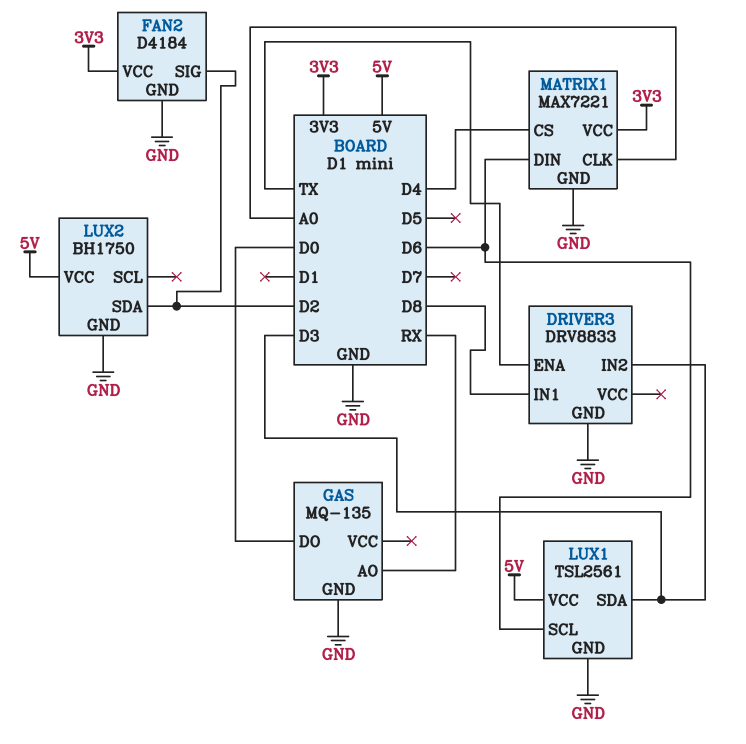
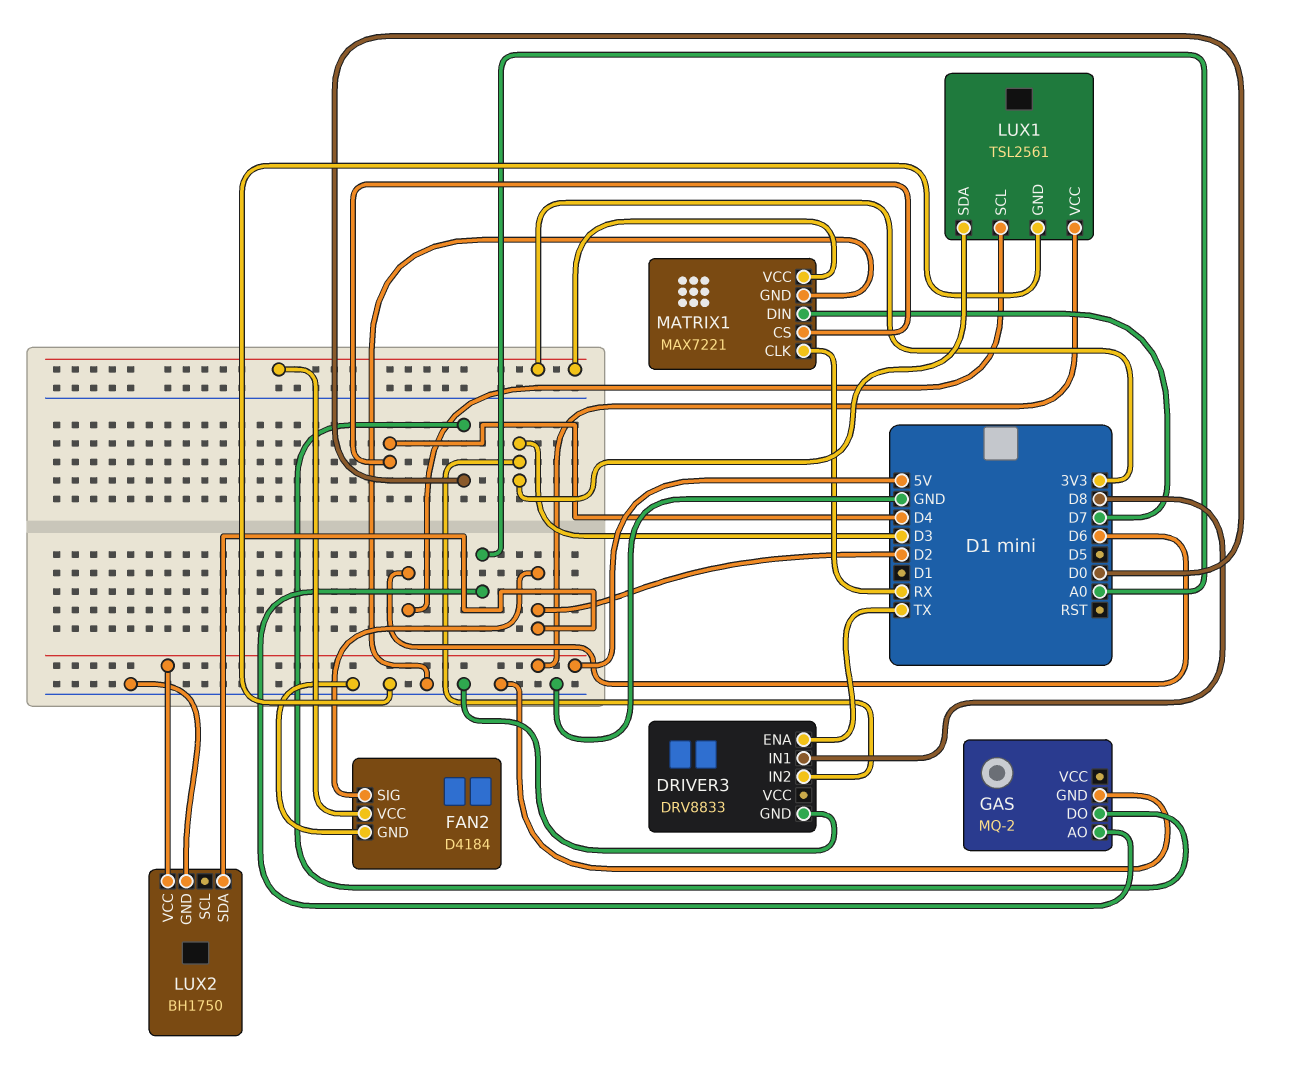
GAS: MQ-135 -> MQ-2
GAS pin AO: RX -> A0
MATRIX1 pin CLK: A0 -> RX
MATRIX1 pin DIN: D6 -> D7

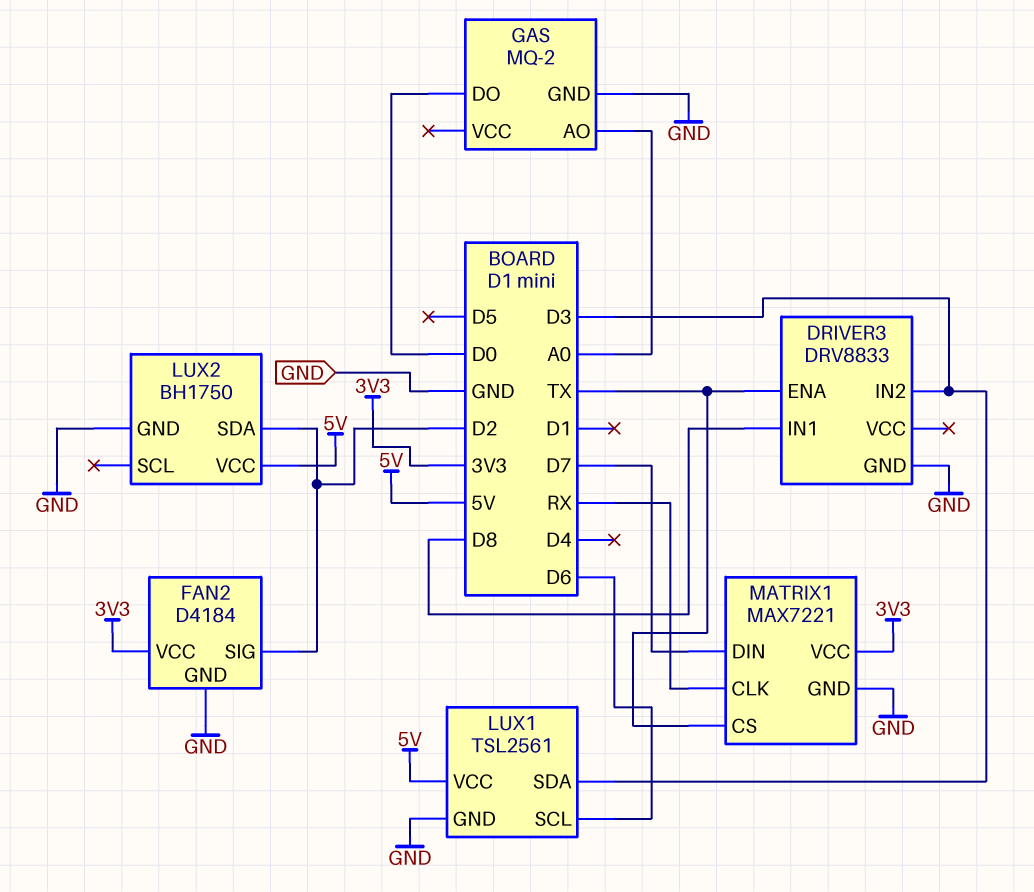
MATRIX1 pin CS: D4 -> TX

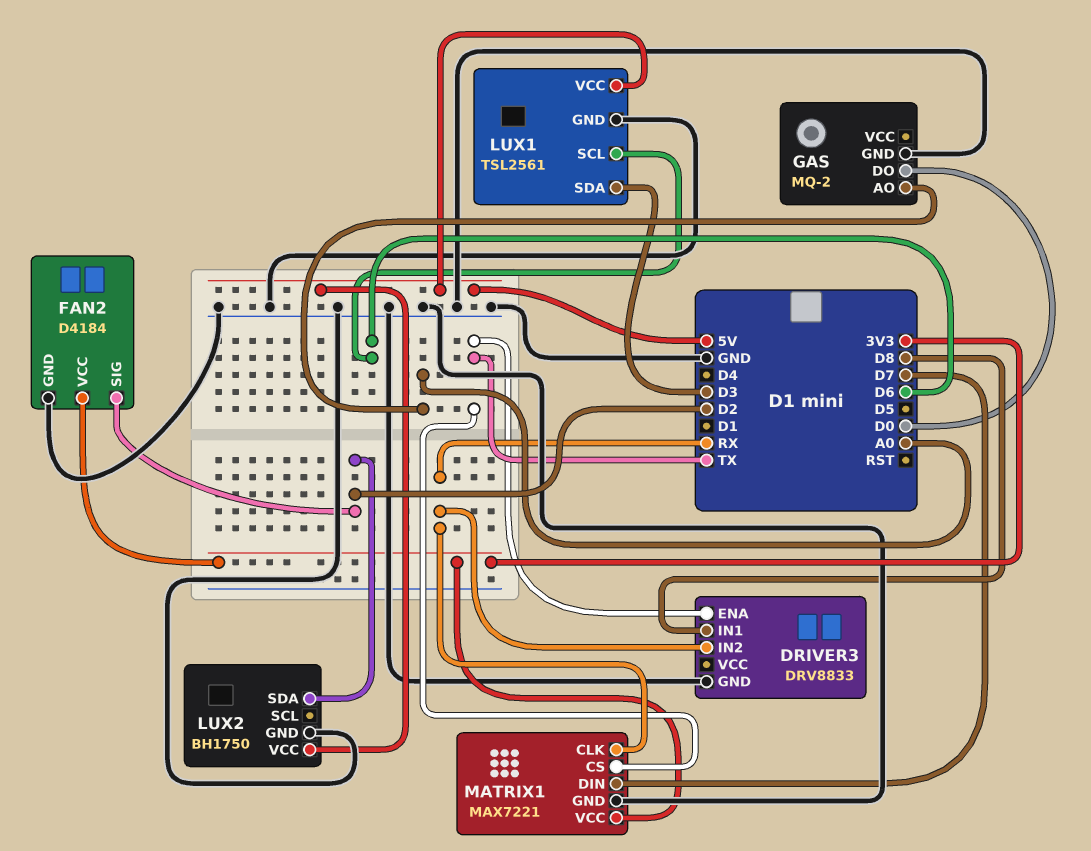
DRIVER3 pin IN2: D3 -> RX

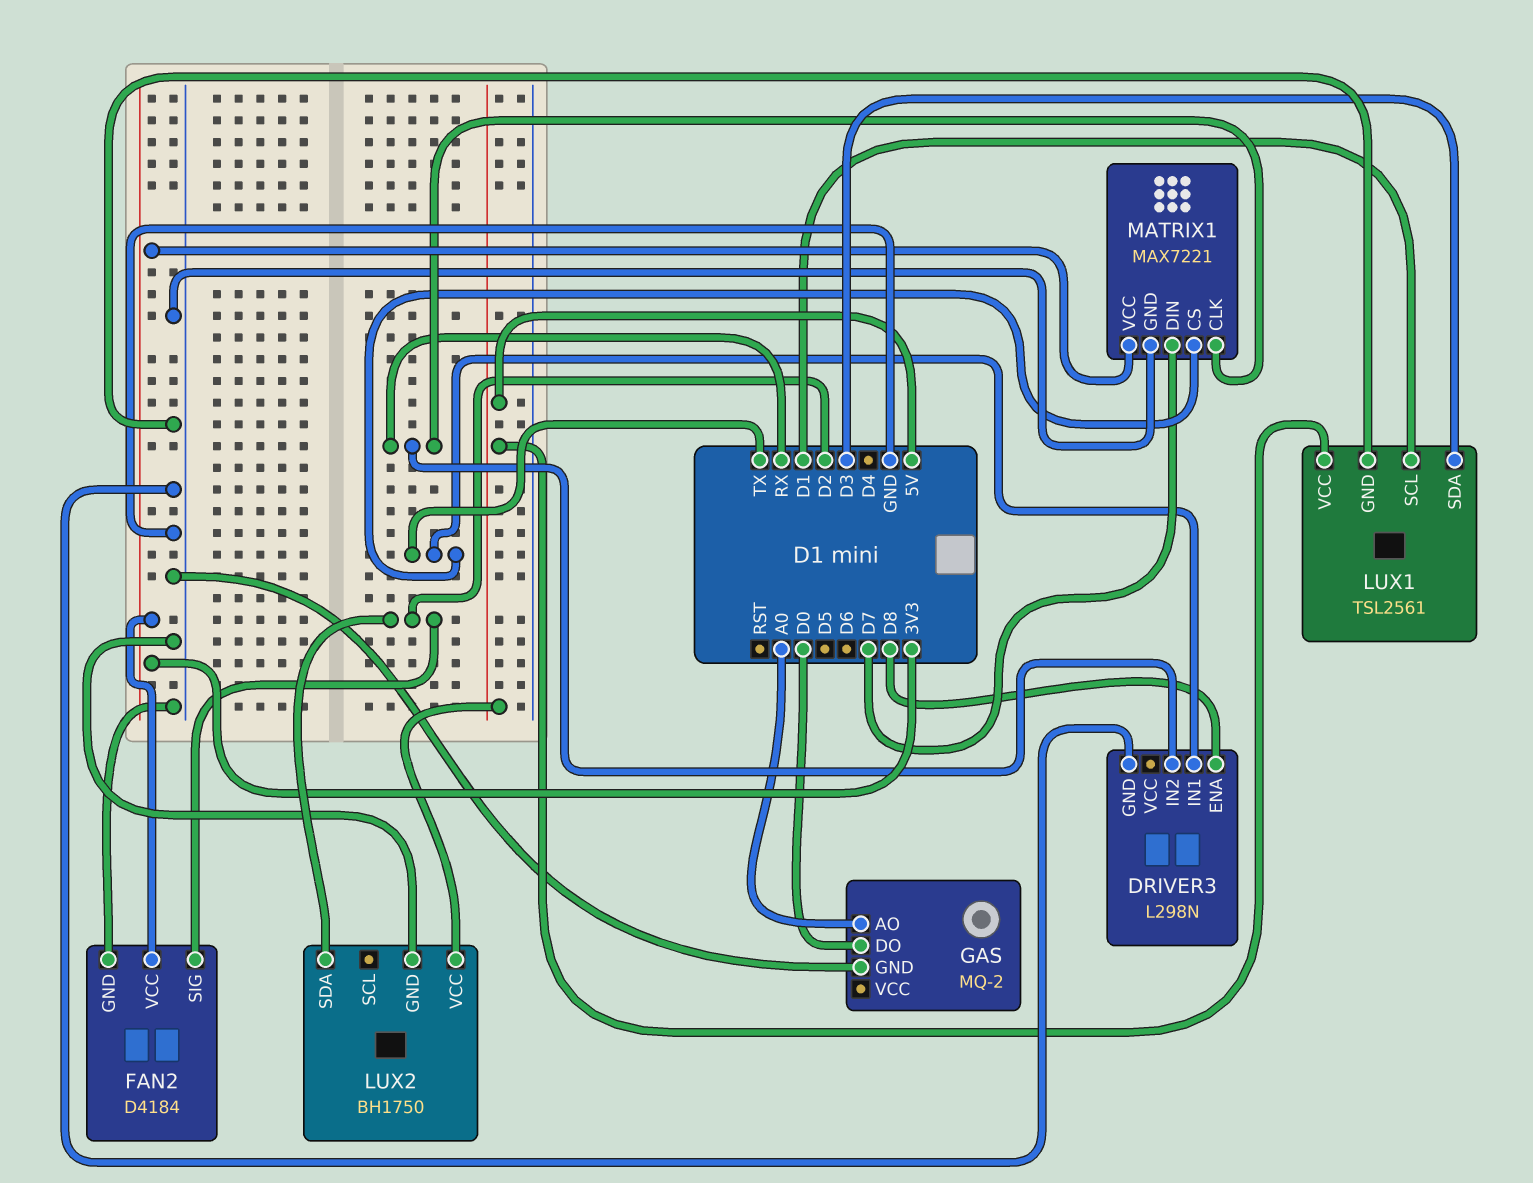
DRIVER3: DRV8833 -> L298N
DRIVER3 pin ENA: TX -> D8
DRIVER3 pin IN1: D8 -> TX
LUX1 pin SCL: D6 -> D1

